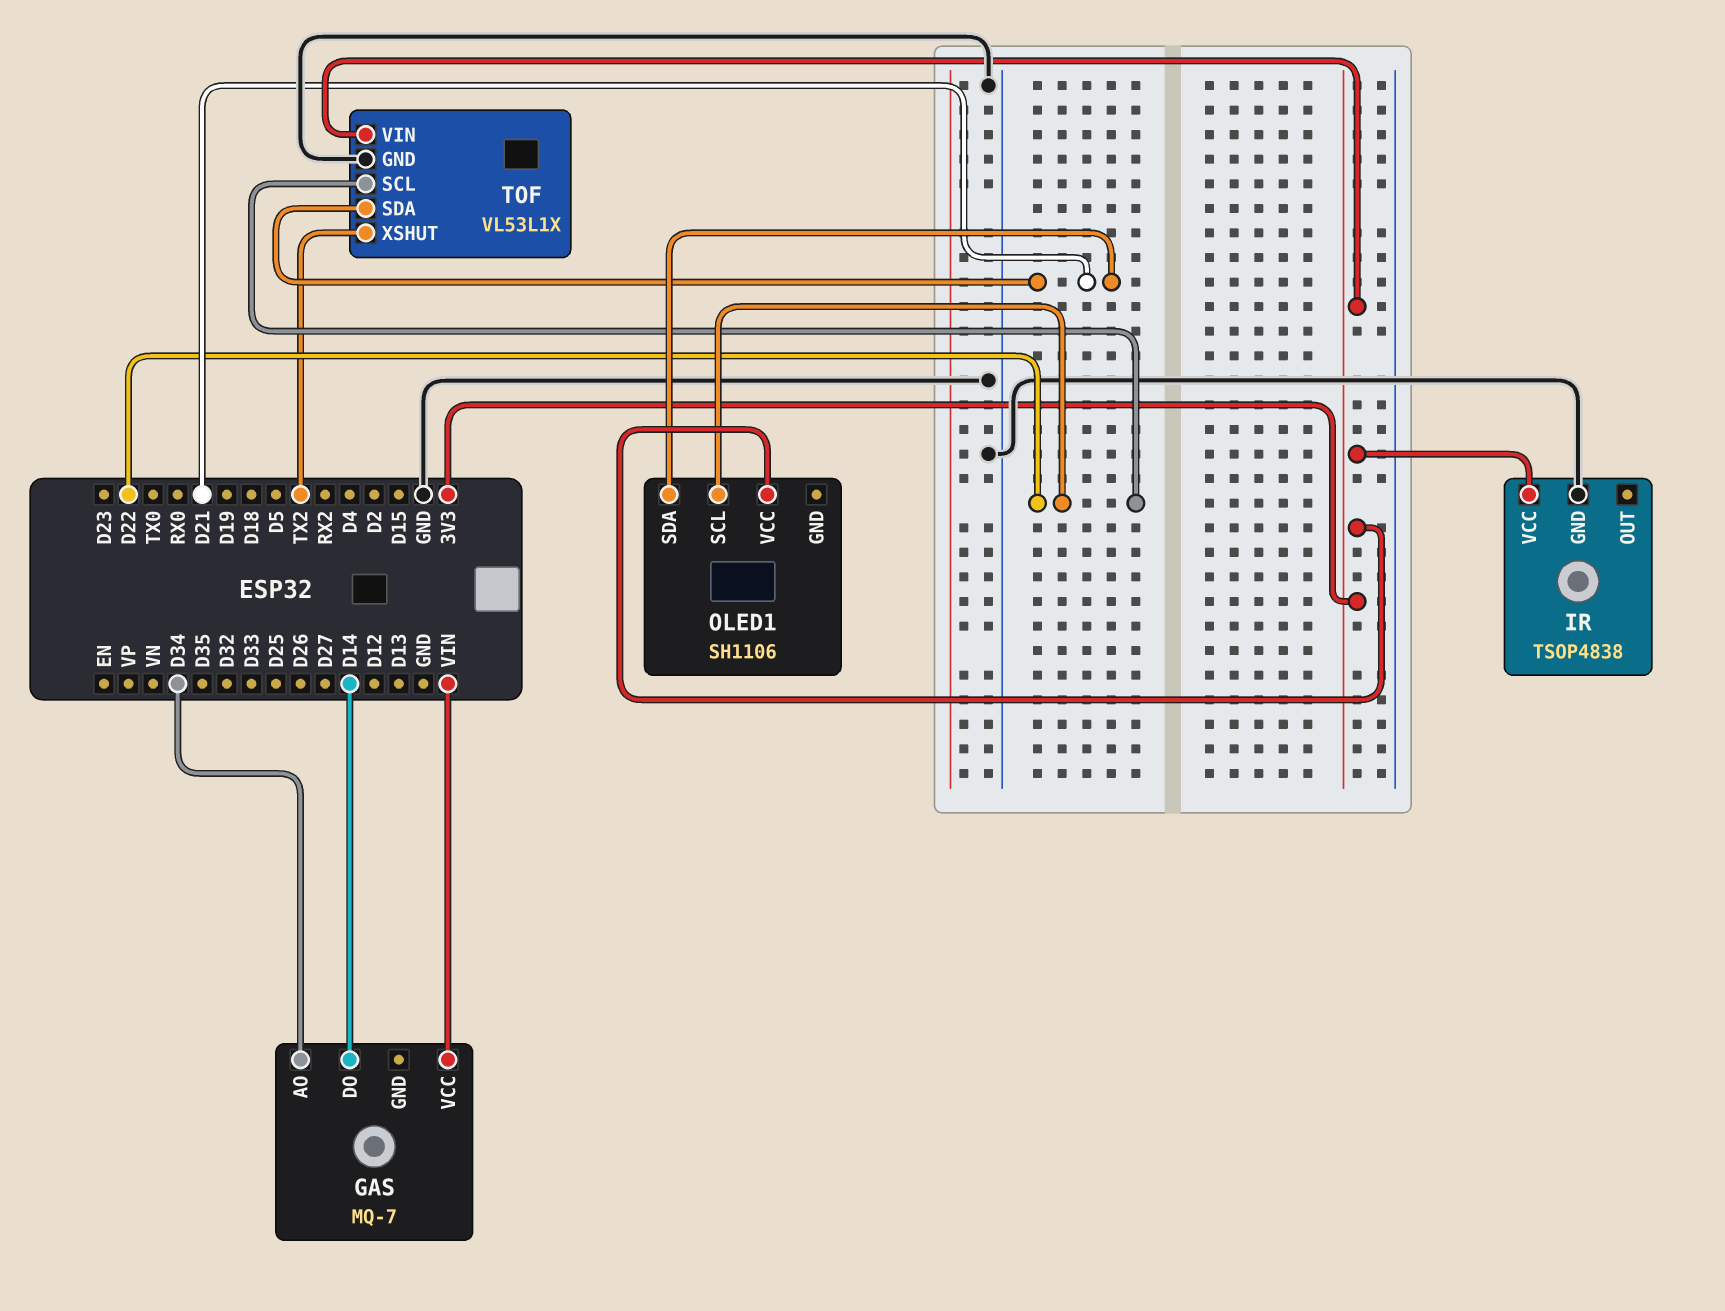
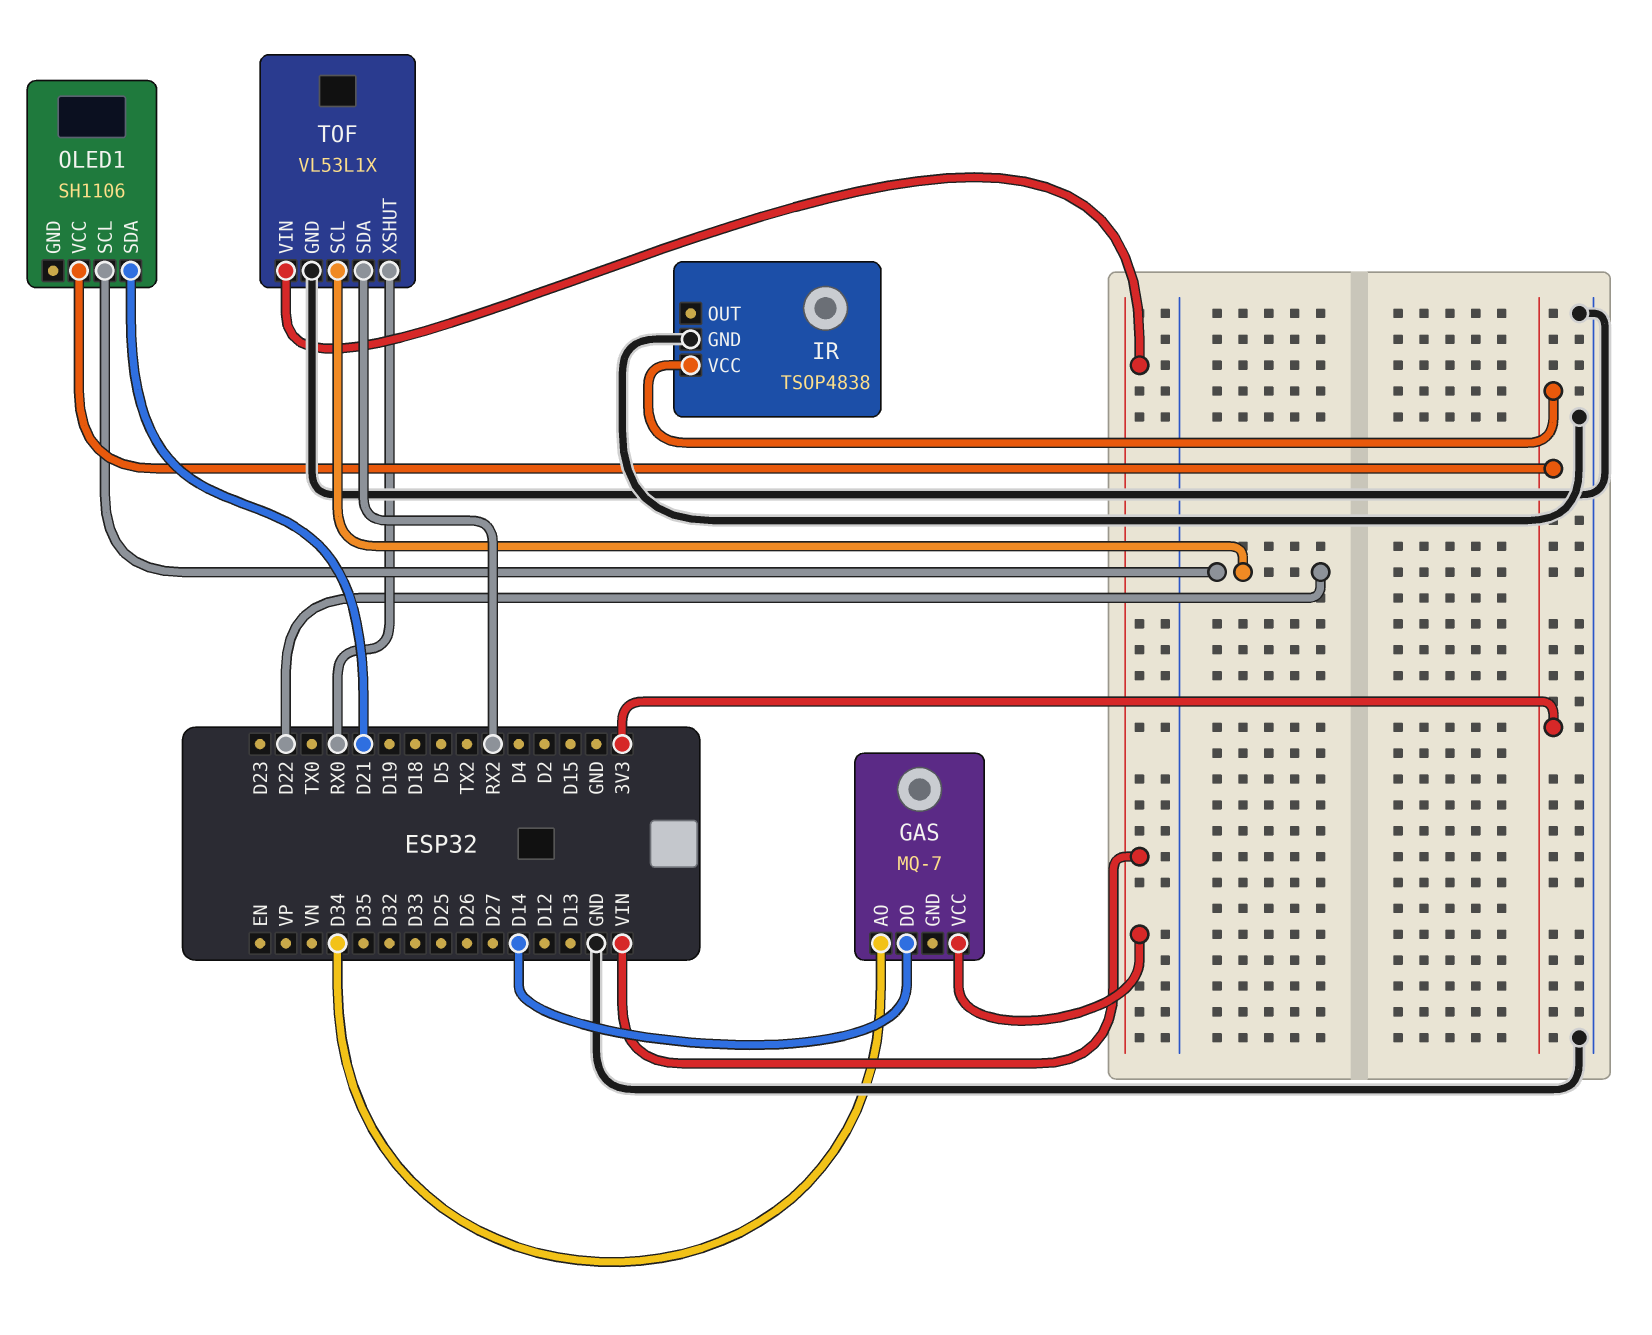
TOF pin SDA: D21 -> RX2
TOF pin VIN: 3V3 -> VIN
TOF pin XSHUT: TX2 -> RX0

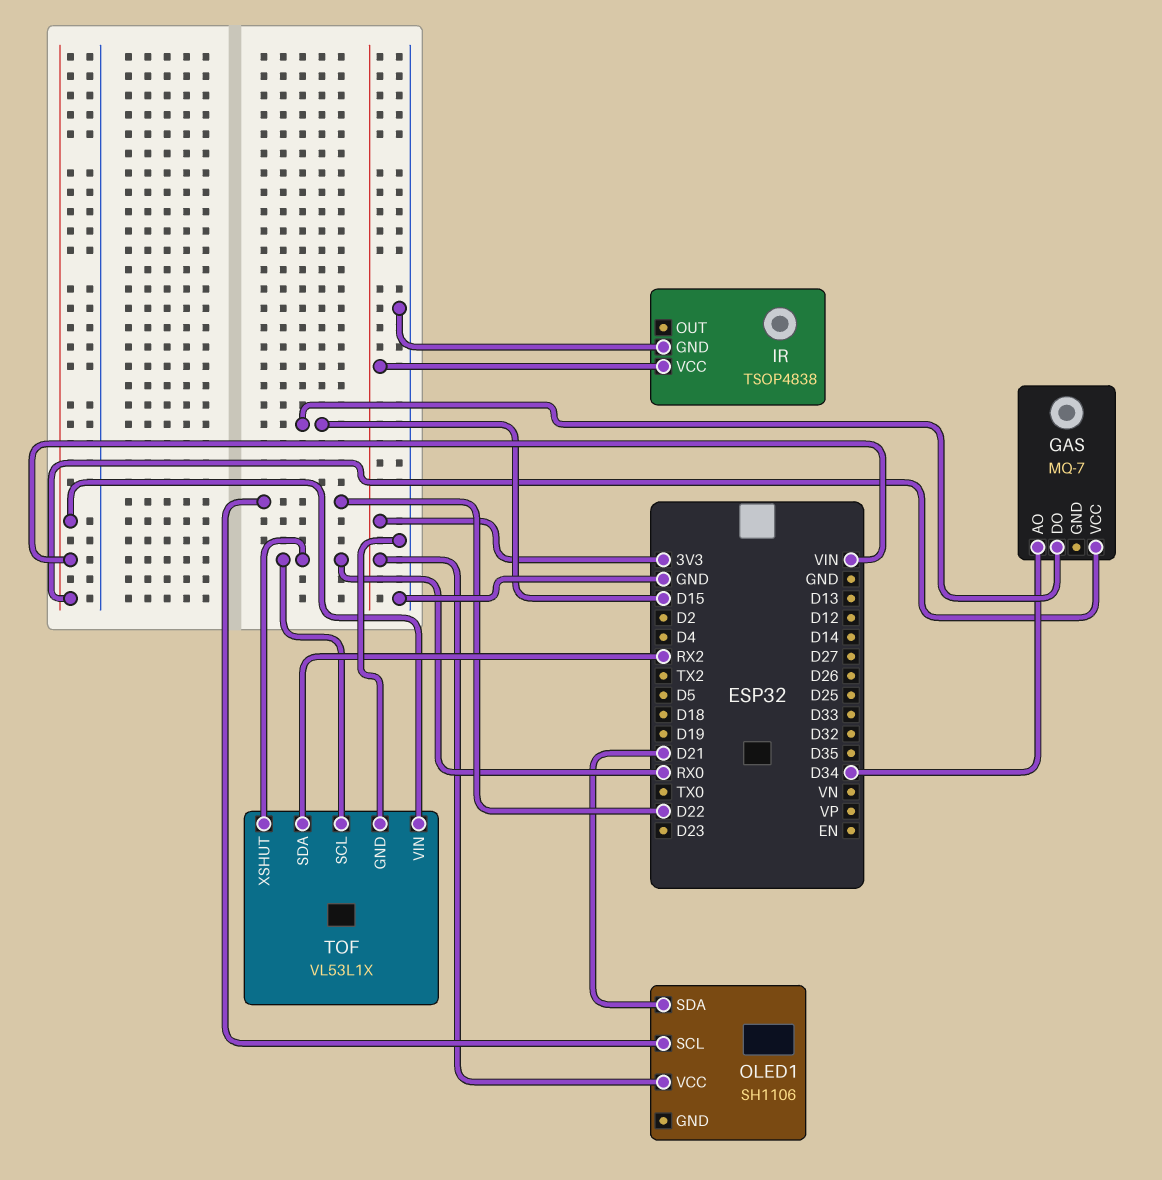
GAS pin DO: D14 -> D15
TOF pin SCL: D22 -> RX0

